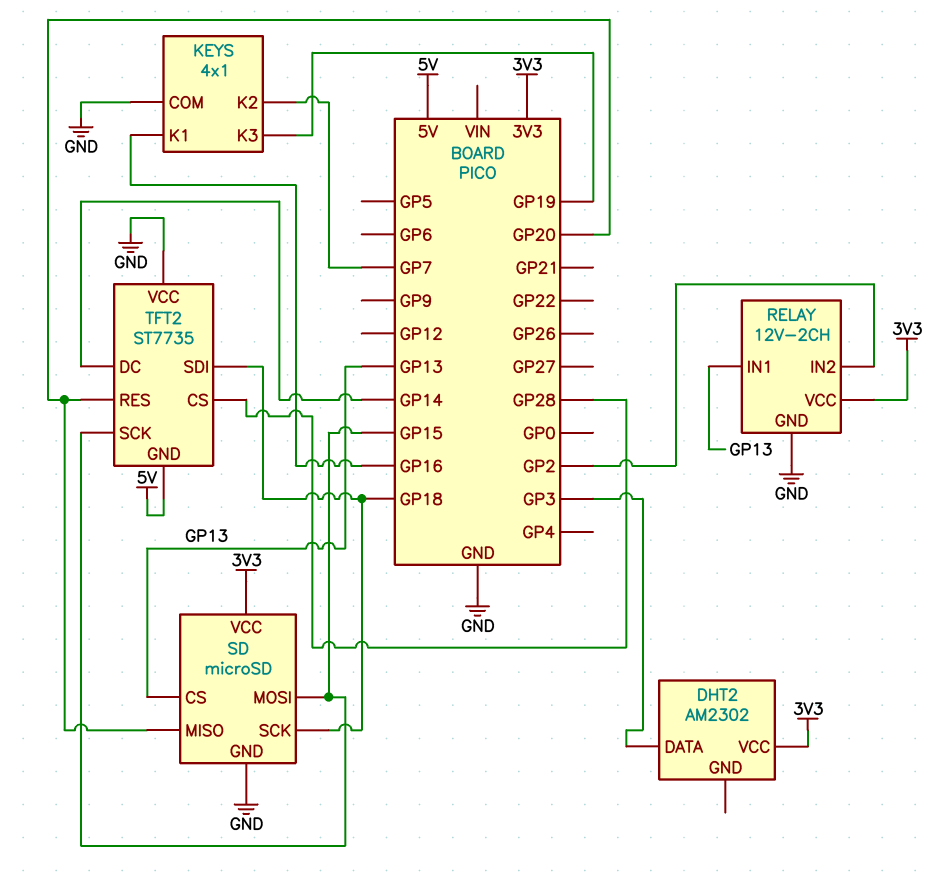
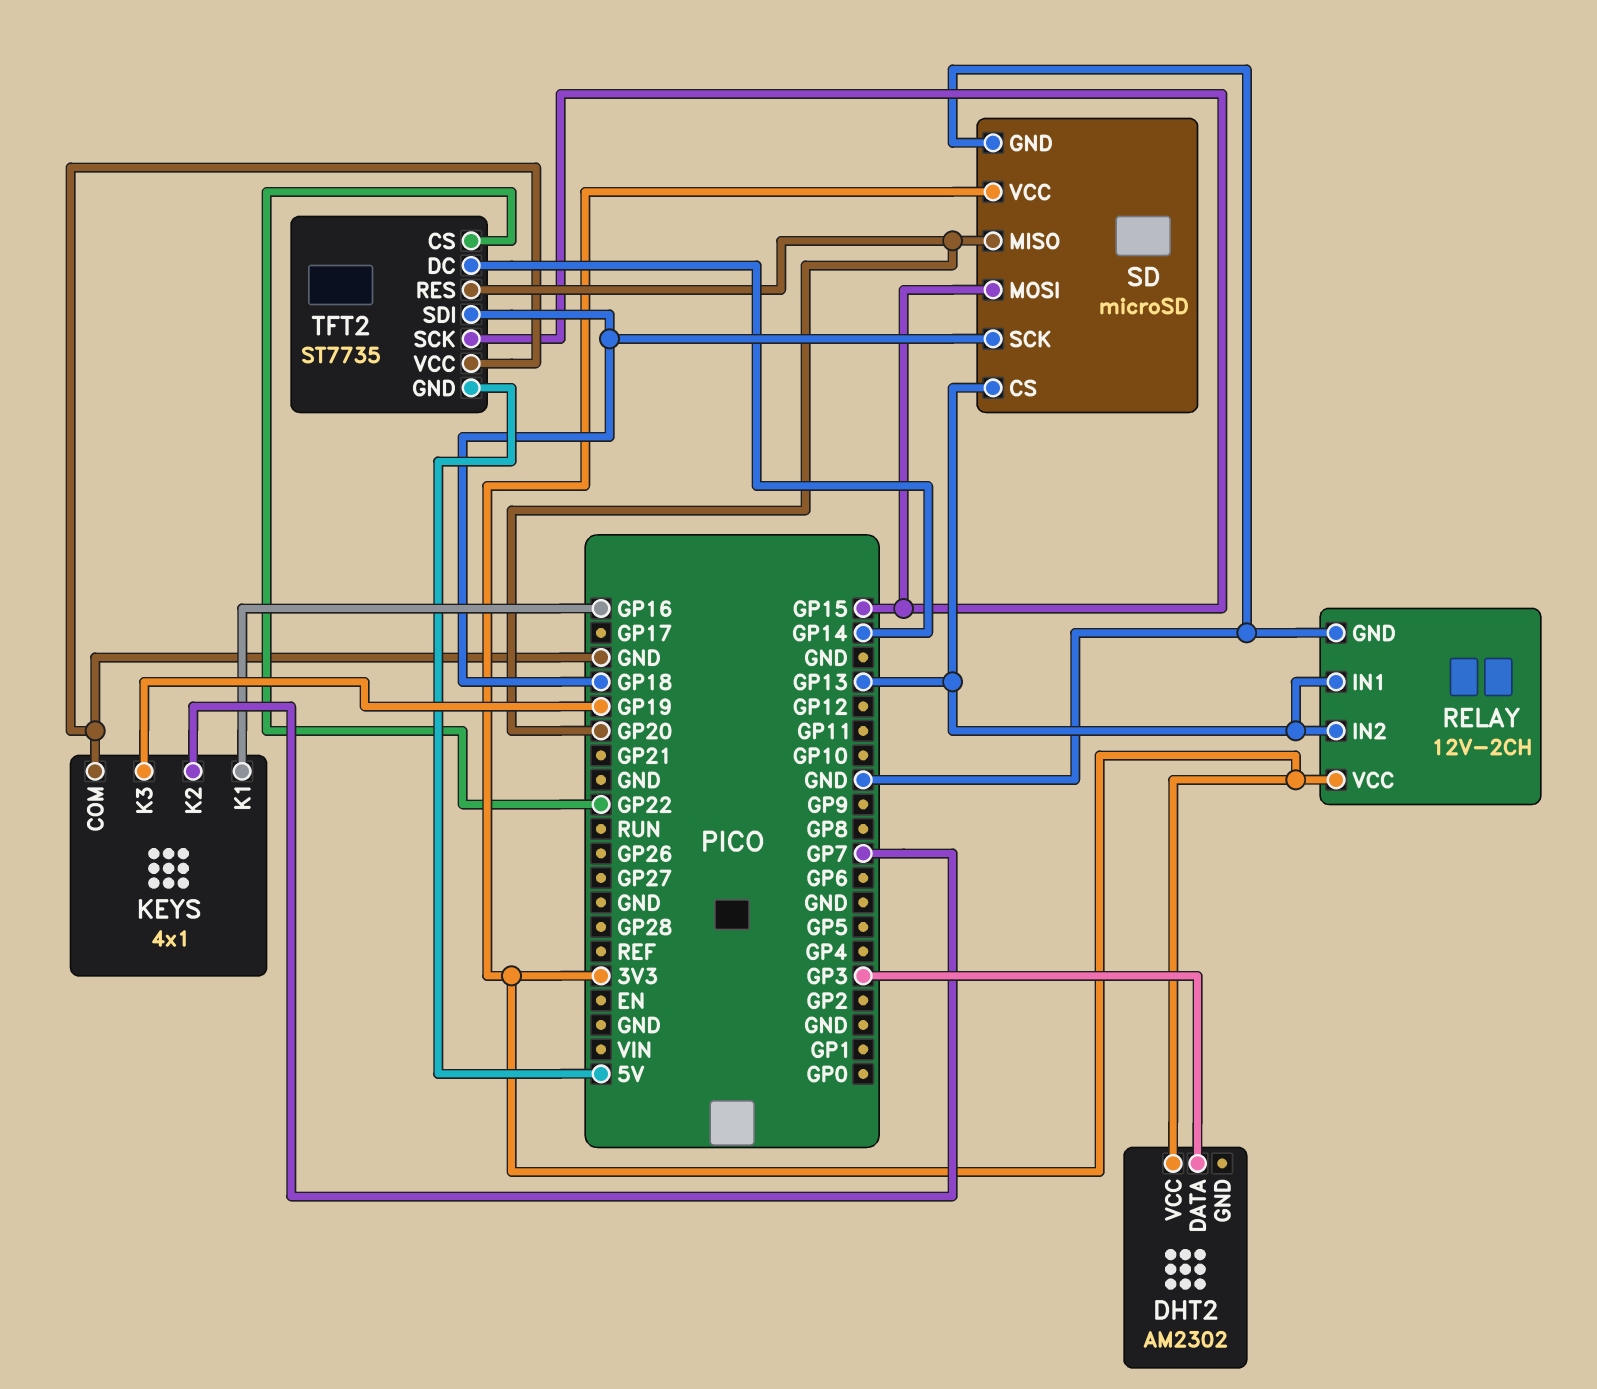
RELAY pin IN2: GP2 -> GP13
TFT2 pin CS: GP28 -> GP22

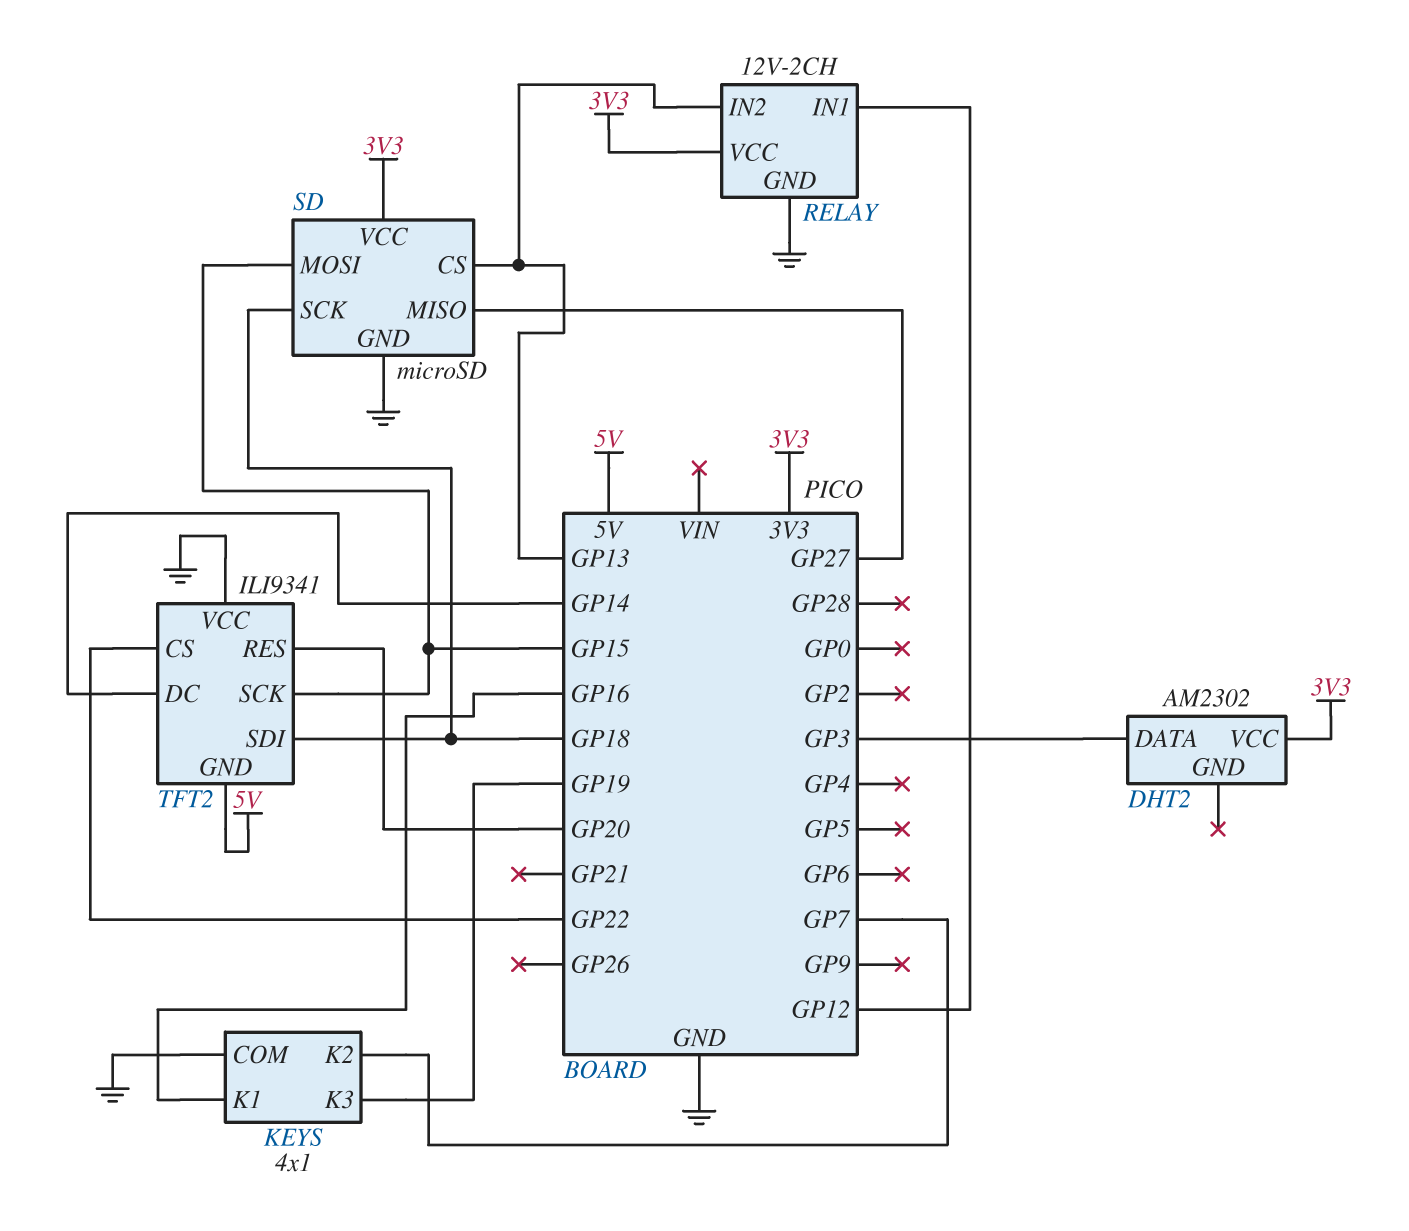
RELAY pin IN1: GP13 -> GP12
SD pin MISO: GP20 -> GP27
TFT2: ST7735 -> ILI9341

